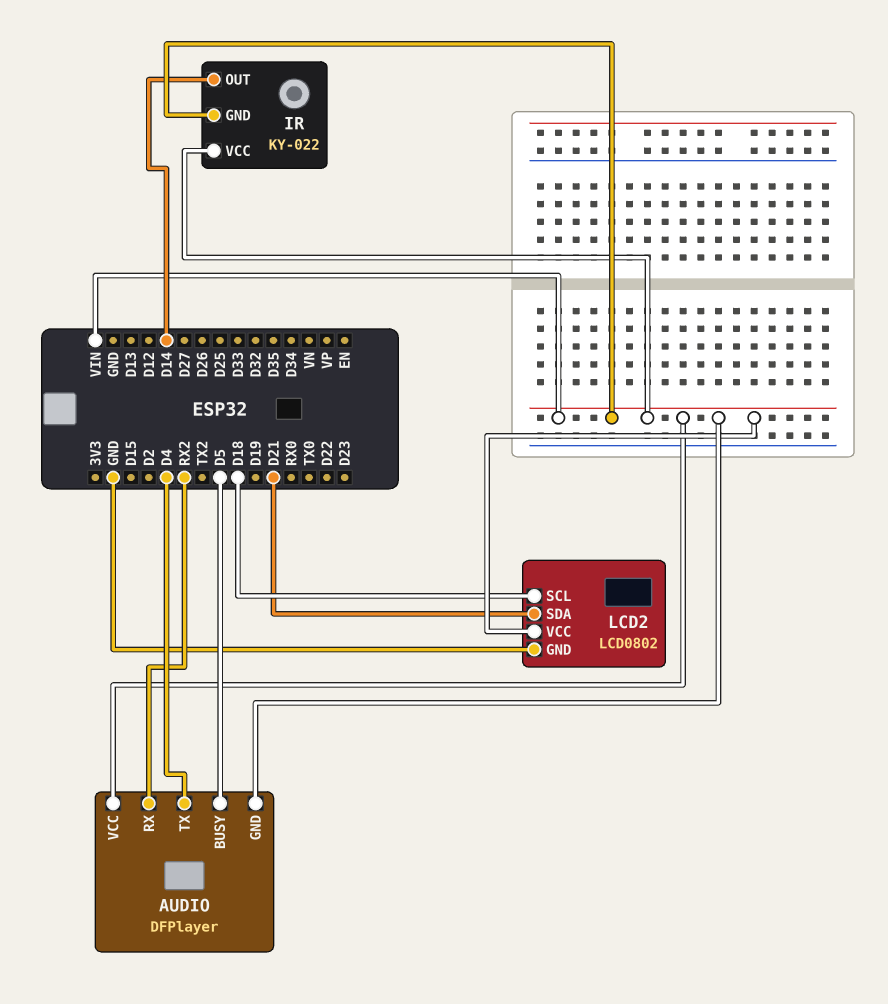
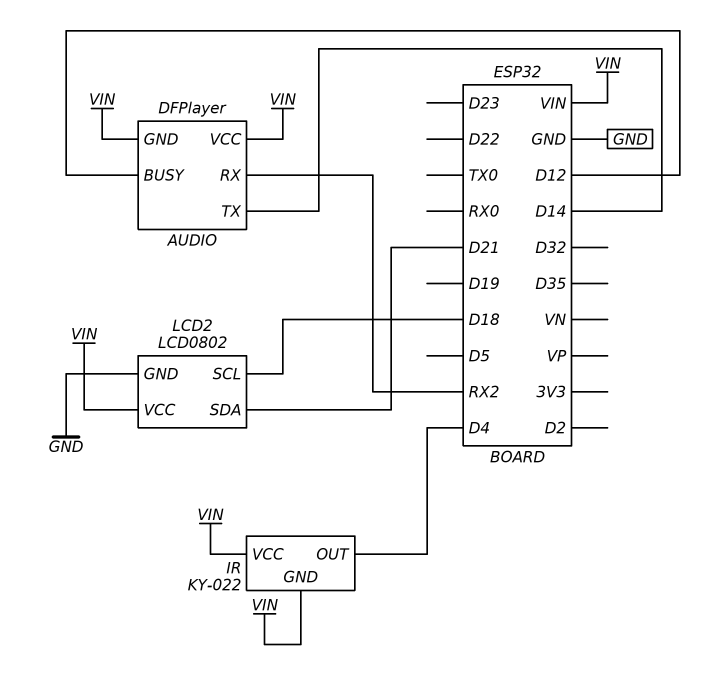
AUDIO pin BUSY: D5 -> D12
AUDIO pin TX: D4 -> D14
IR pin OUT: D14 -> D4

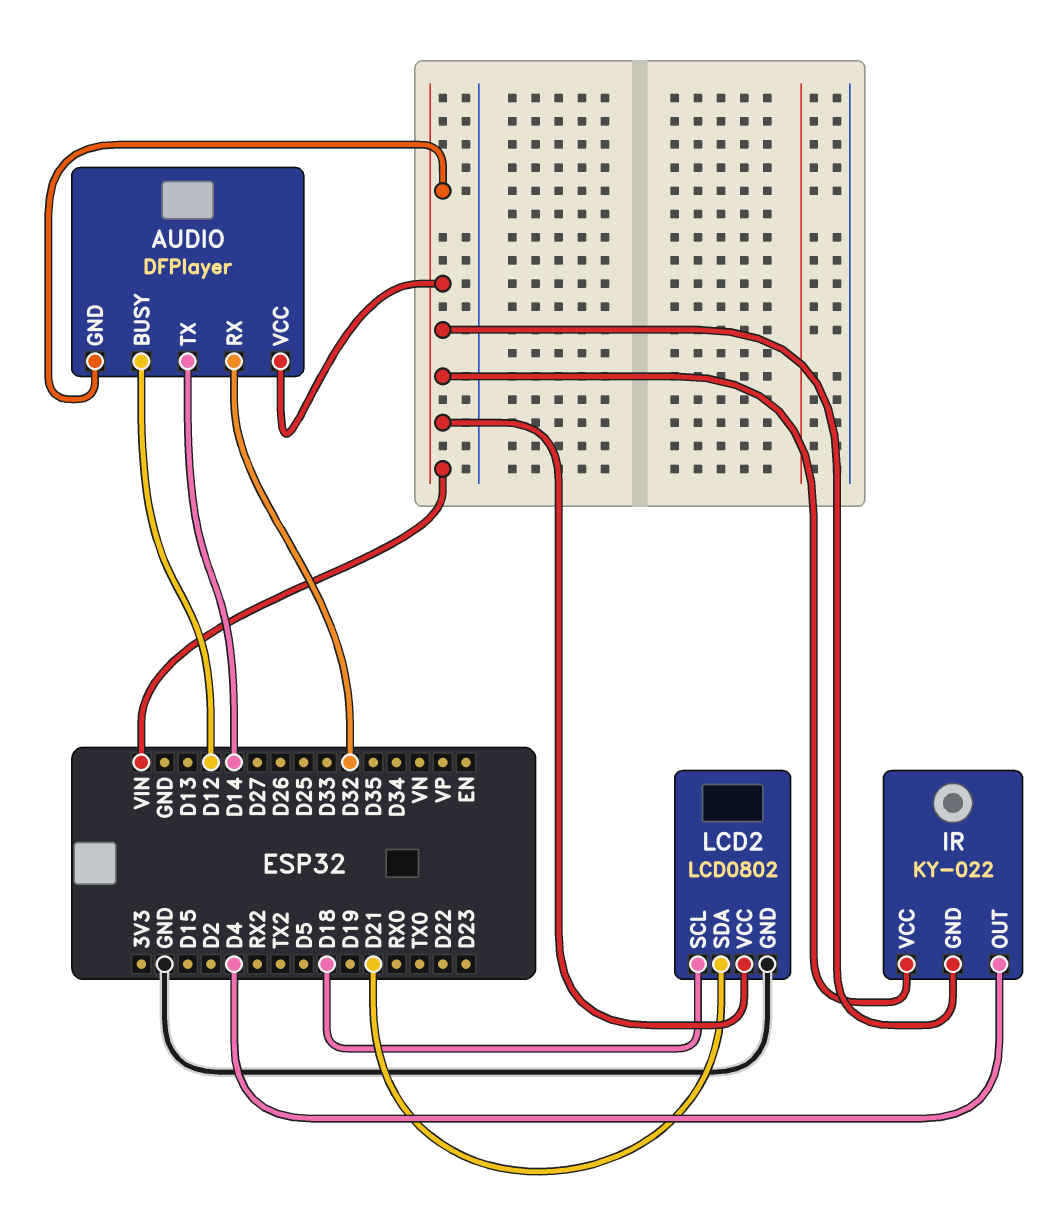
AUDIO pin RX: RX2 -> D32

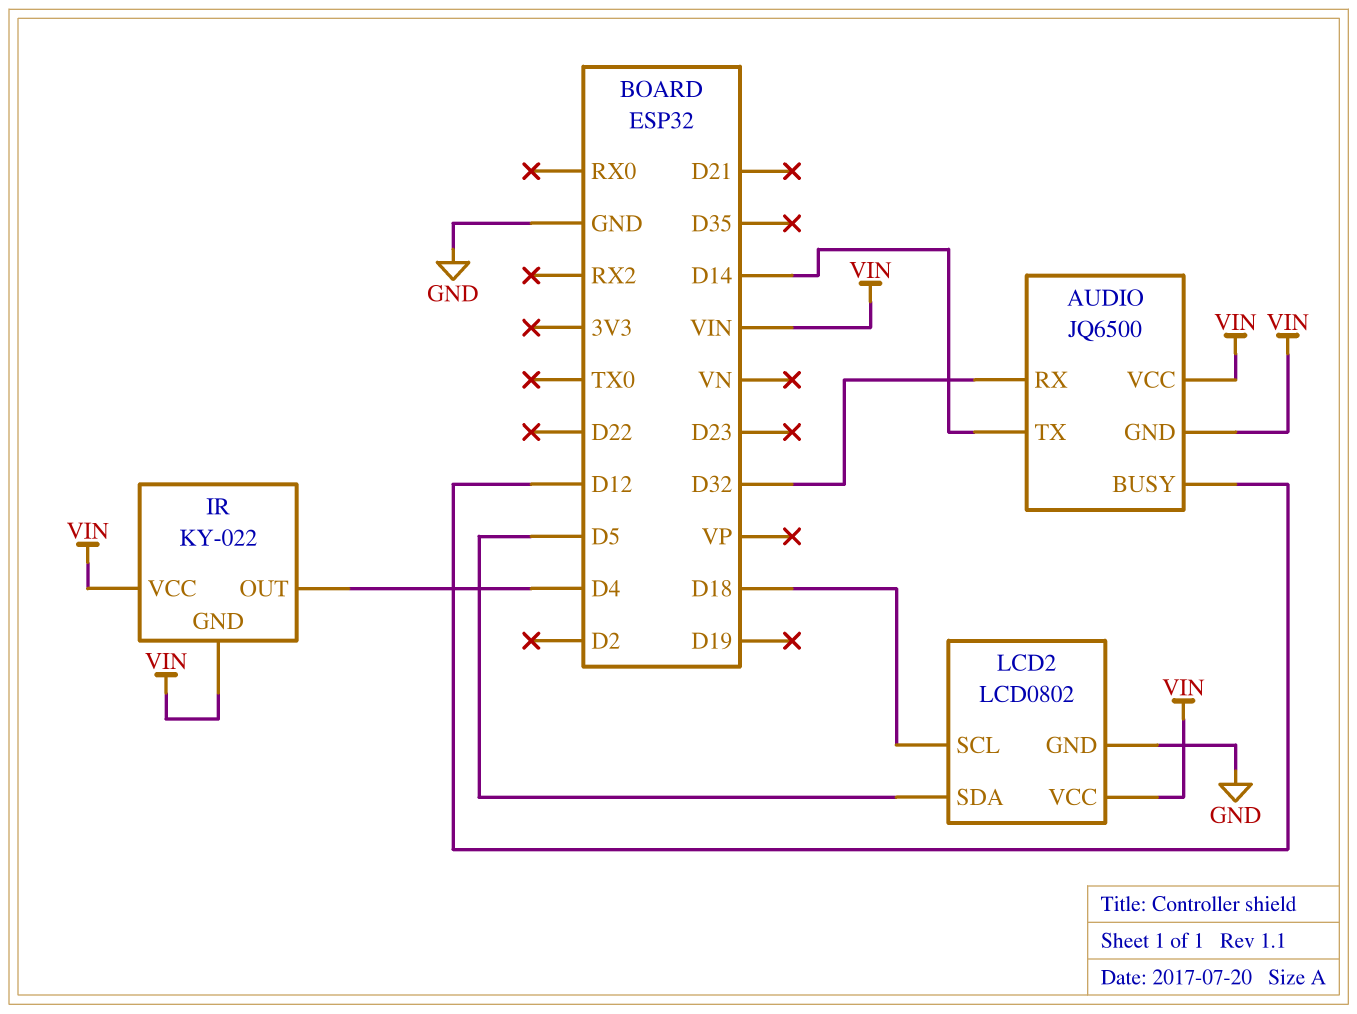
AUDIO: DFPlayer -> JQ6500
LCD2 pin SDA: D21 -> D5

